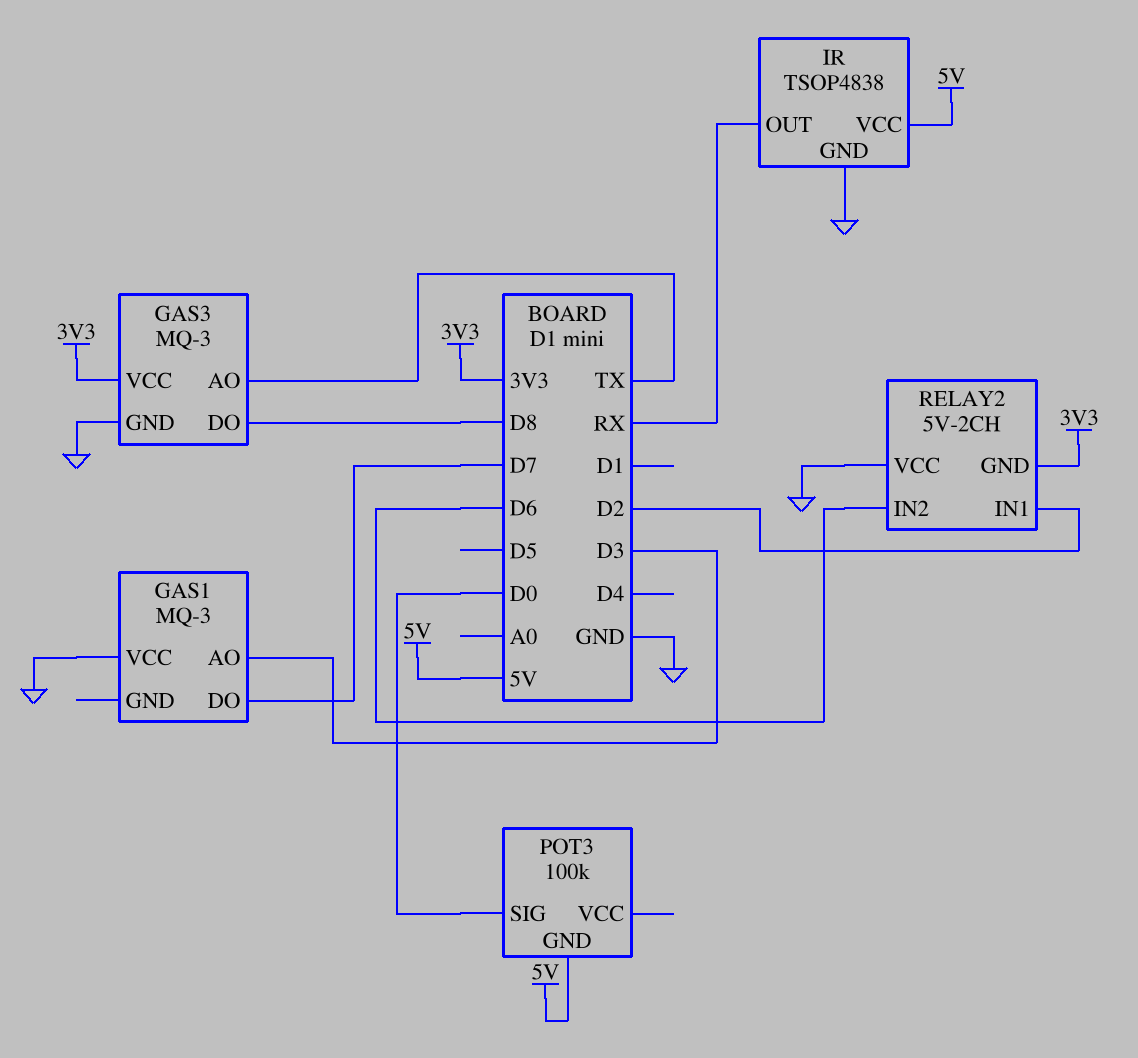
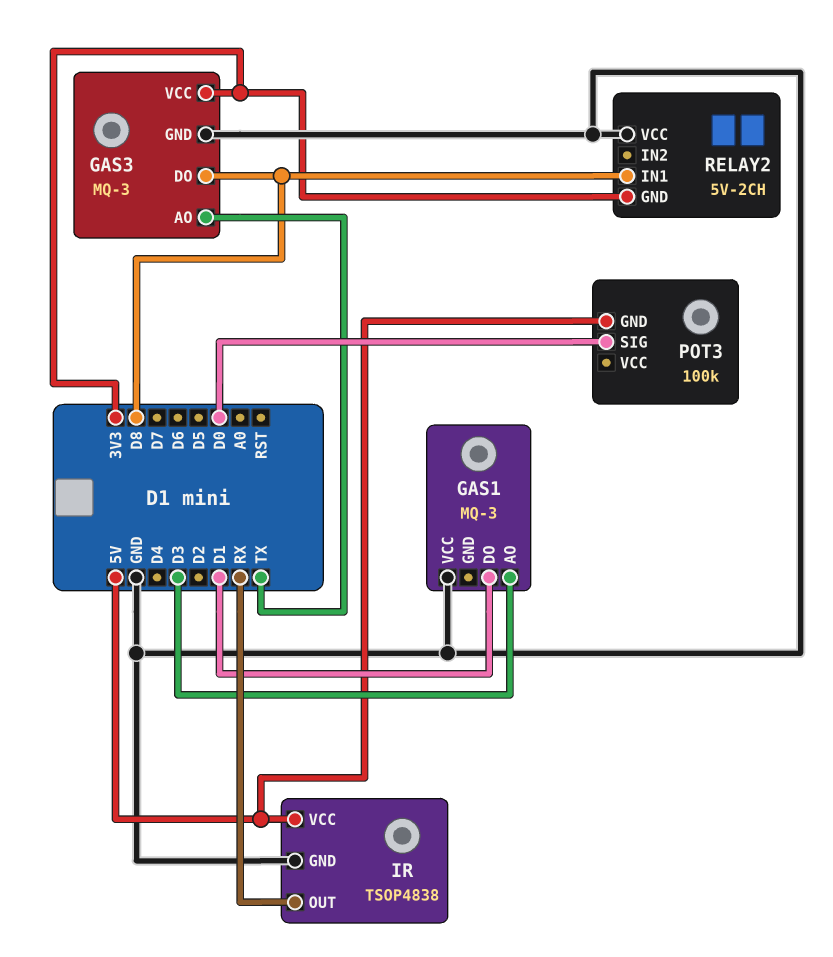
GAS1 pin DO: D7 -> D1
RELAY2 pin IN1: D2 -> D8
RELAY2 pin IN2: D6 -> none

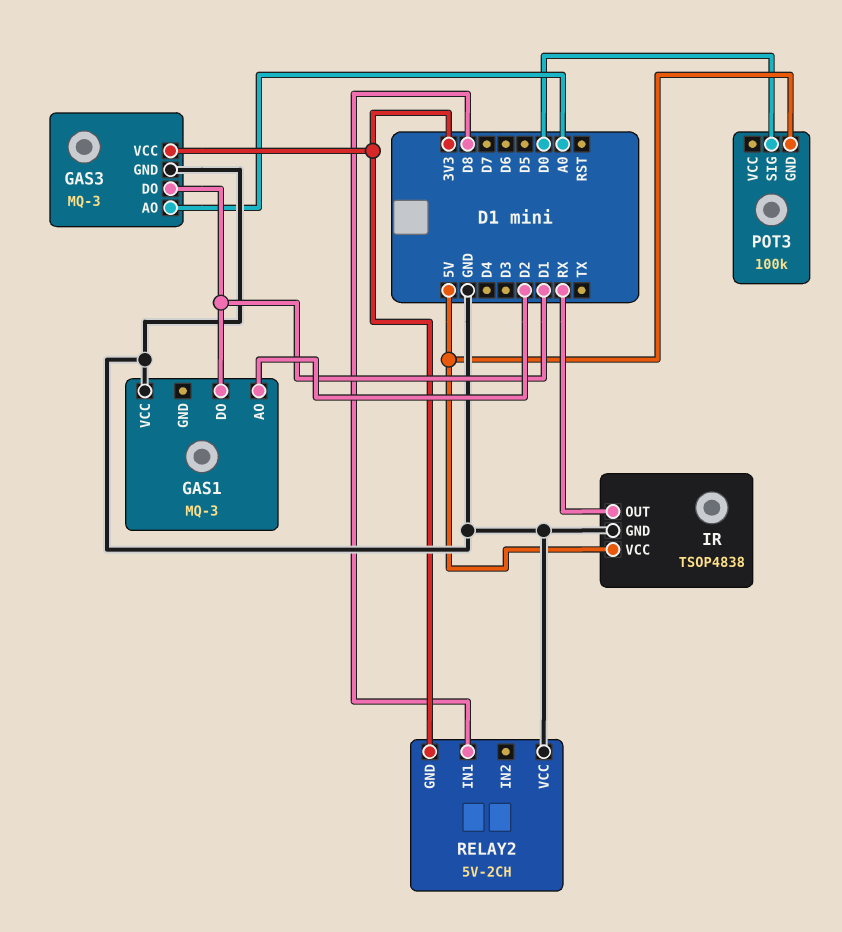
GAS1 pin AO: D3 -> D2
GAS3 pin AO: TX -> A0
GAS3 pin DO: D8 -> D1

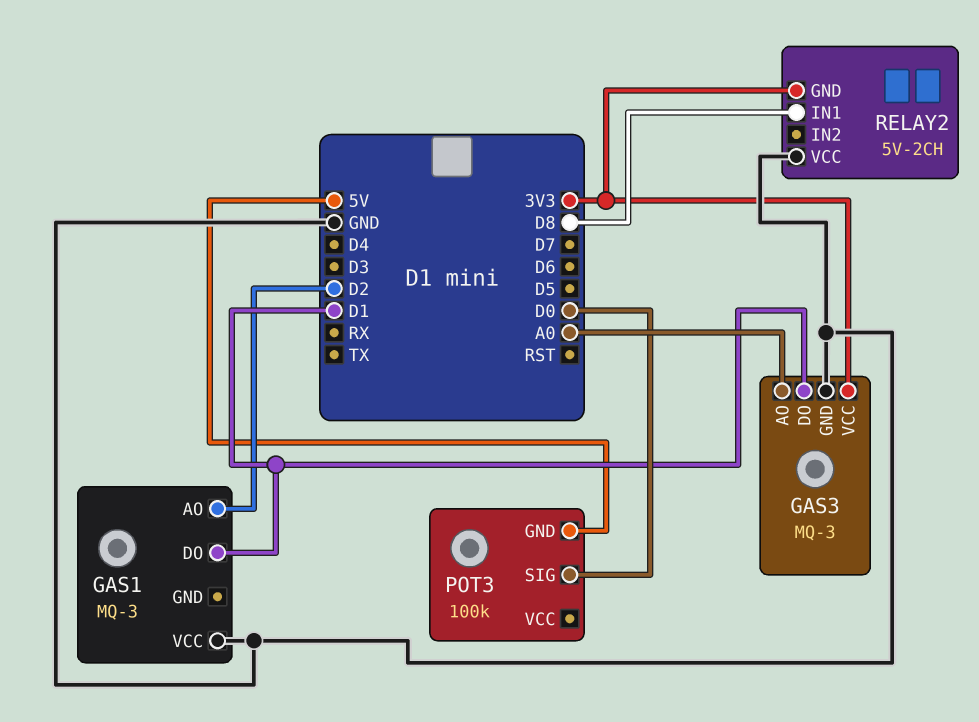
IR: TSOP4838 -> none
IR pin GND: GND -> none
IR pin OUT: RX -> none
IR pin VCC: 5V -> none

